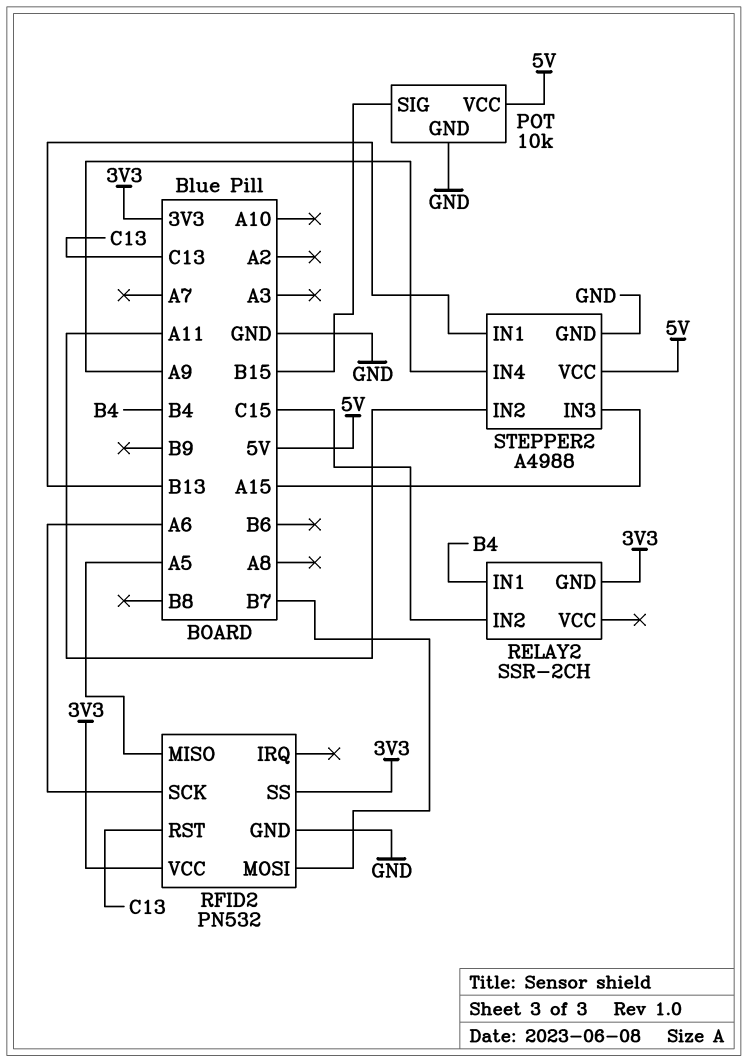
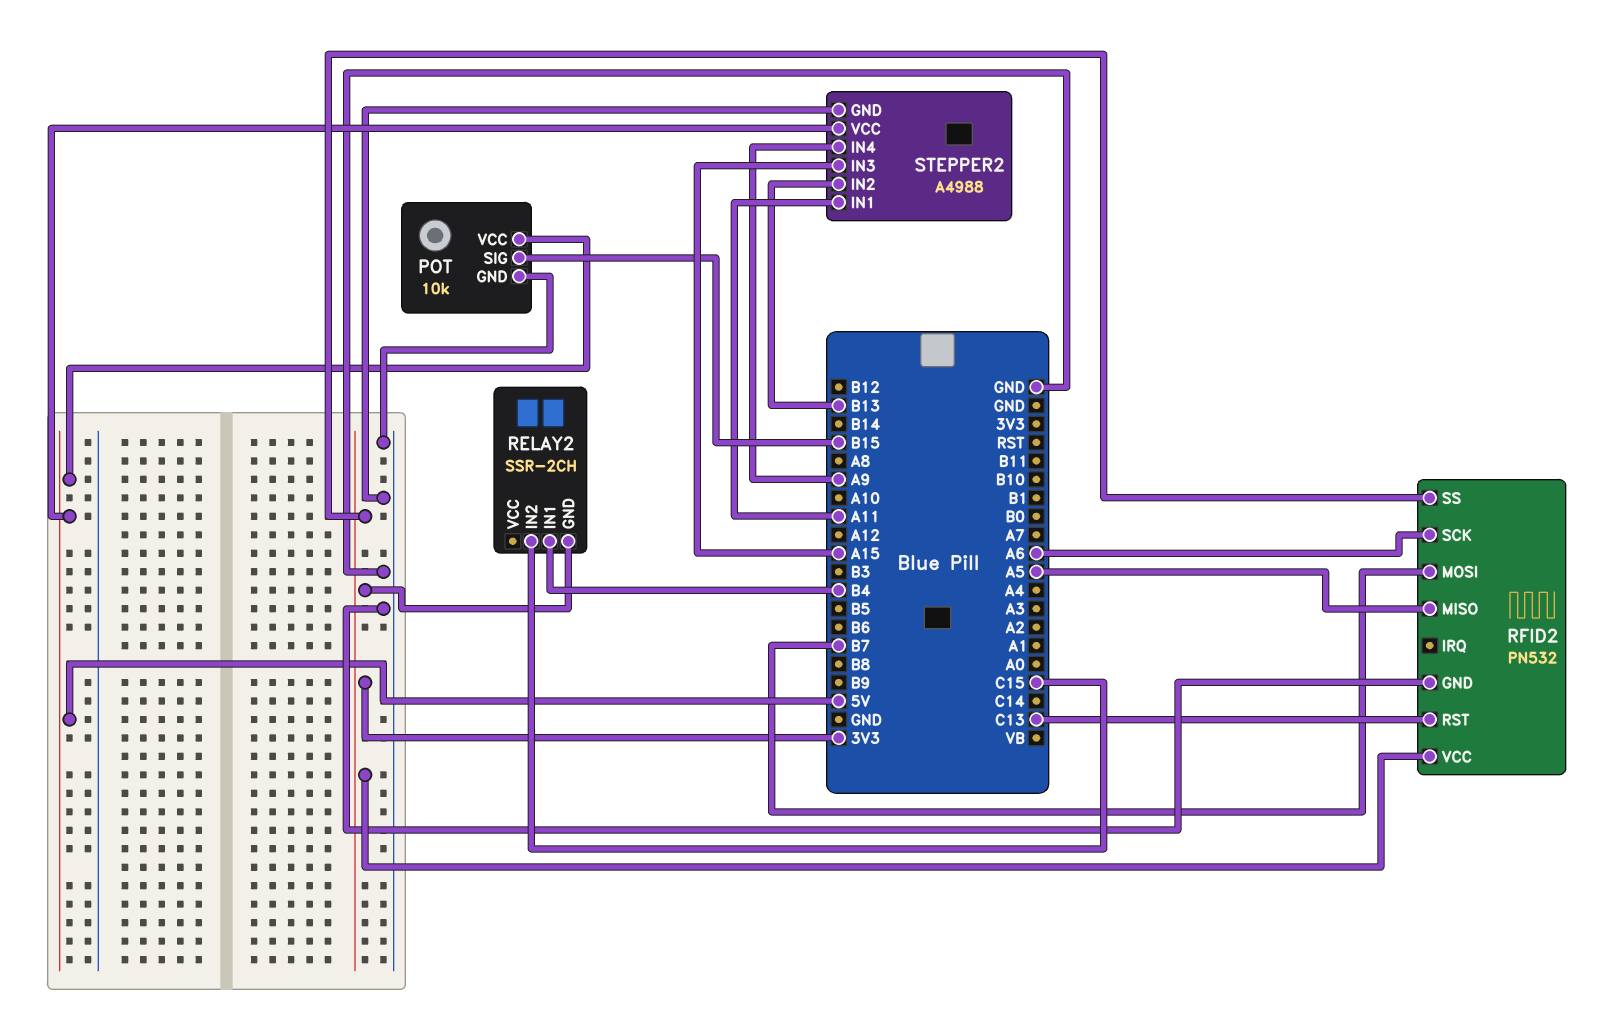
STEPPER2 pin IN1: B13 -> A11
STEPPER2 pin IN2: A11 -> B13

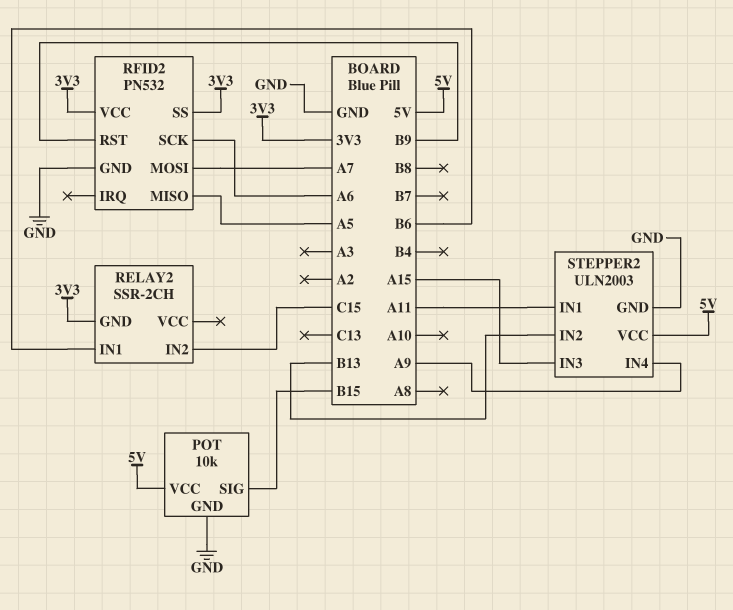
RELAY2 pin IN1: B4 -> B6
RFID2 pin MOSI: B7 -> A7
RFID2 pin RST: C13 -> B9
STEPPER2: A4988 -> ULN2003

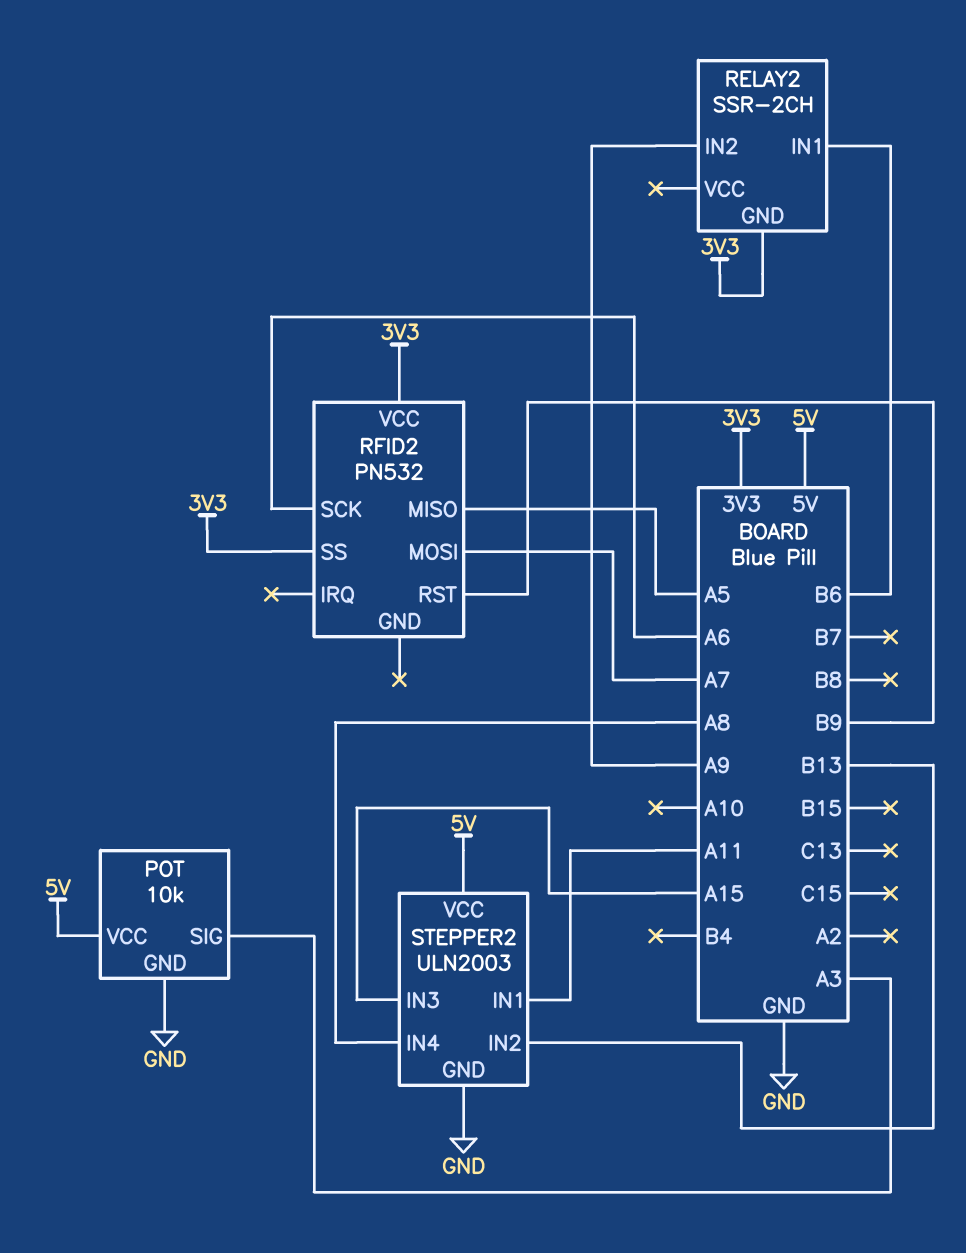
POT pin SIG: B15 -> A3
RELAY2 pin IN2: C15 -> A9
RFID2 pin GND: GND -> none
STEPPER2 pin IN4: A9 -> A8

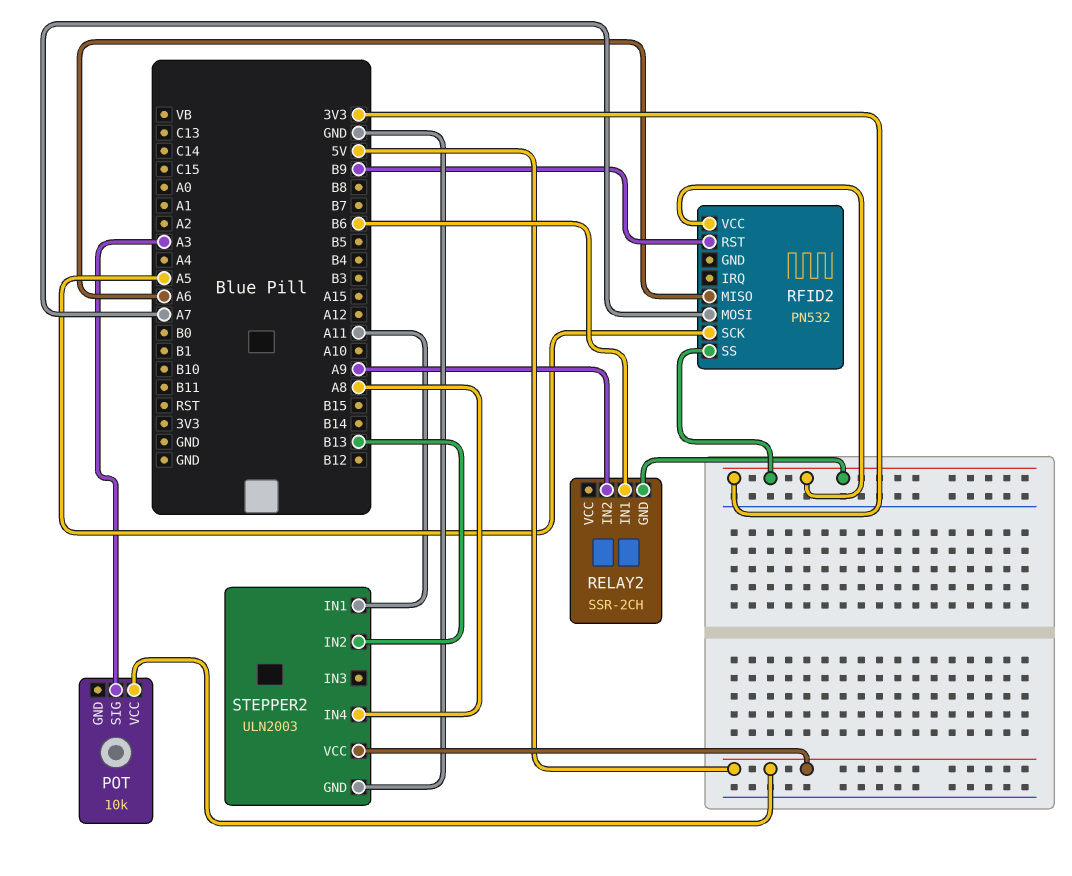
POT pin GND: GND -> none
RFID2 pin MISO: A5 -> A6
RFID2 pin SCK: A6 -> A5
STEPPER2 pin IN3: A15 -> none

